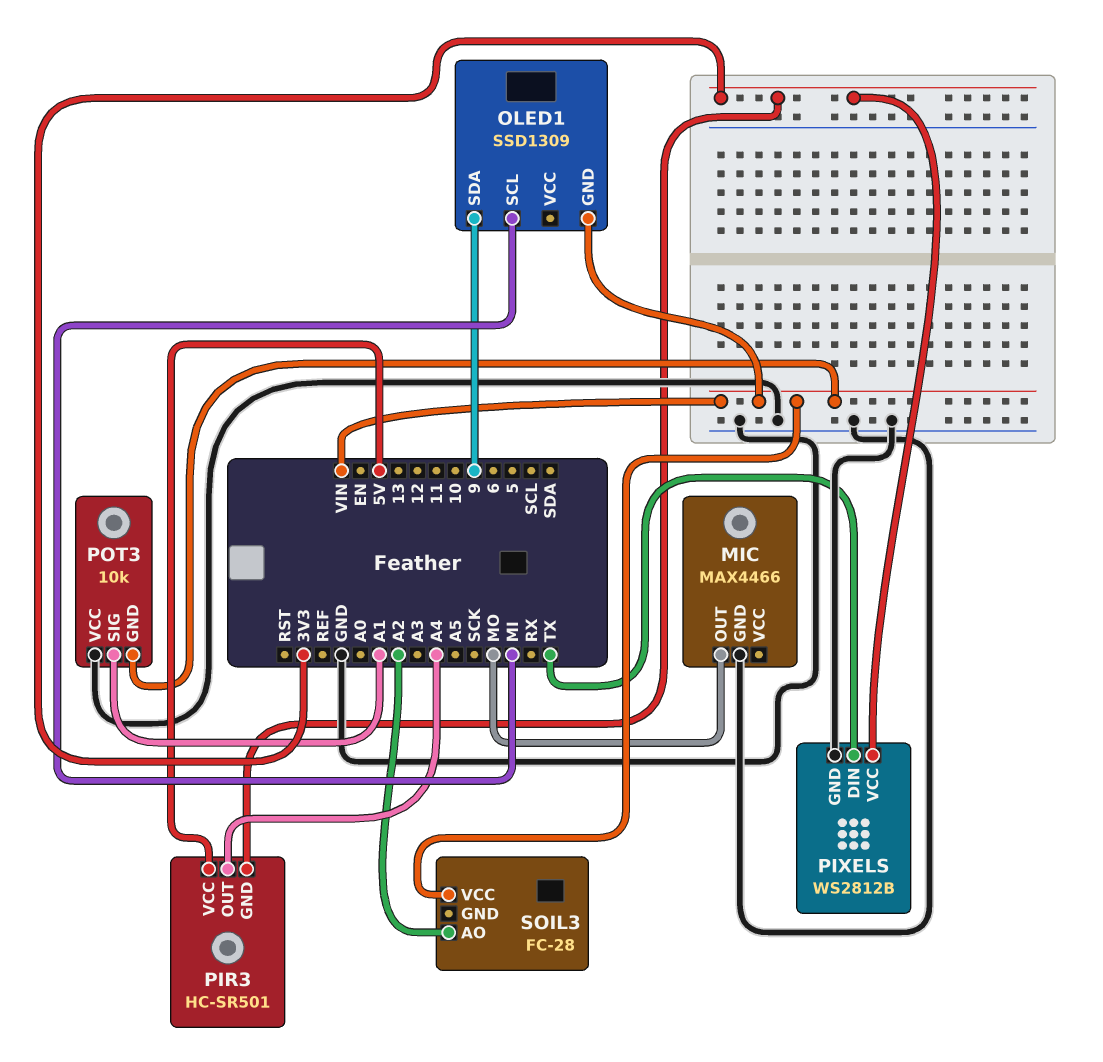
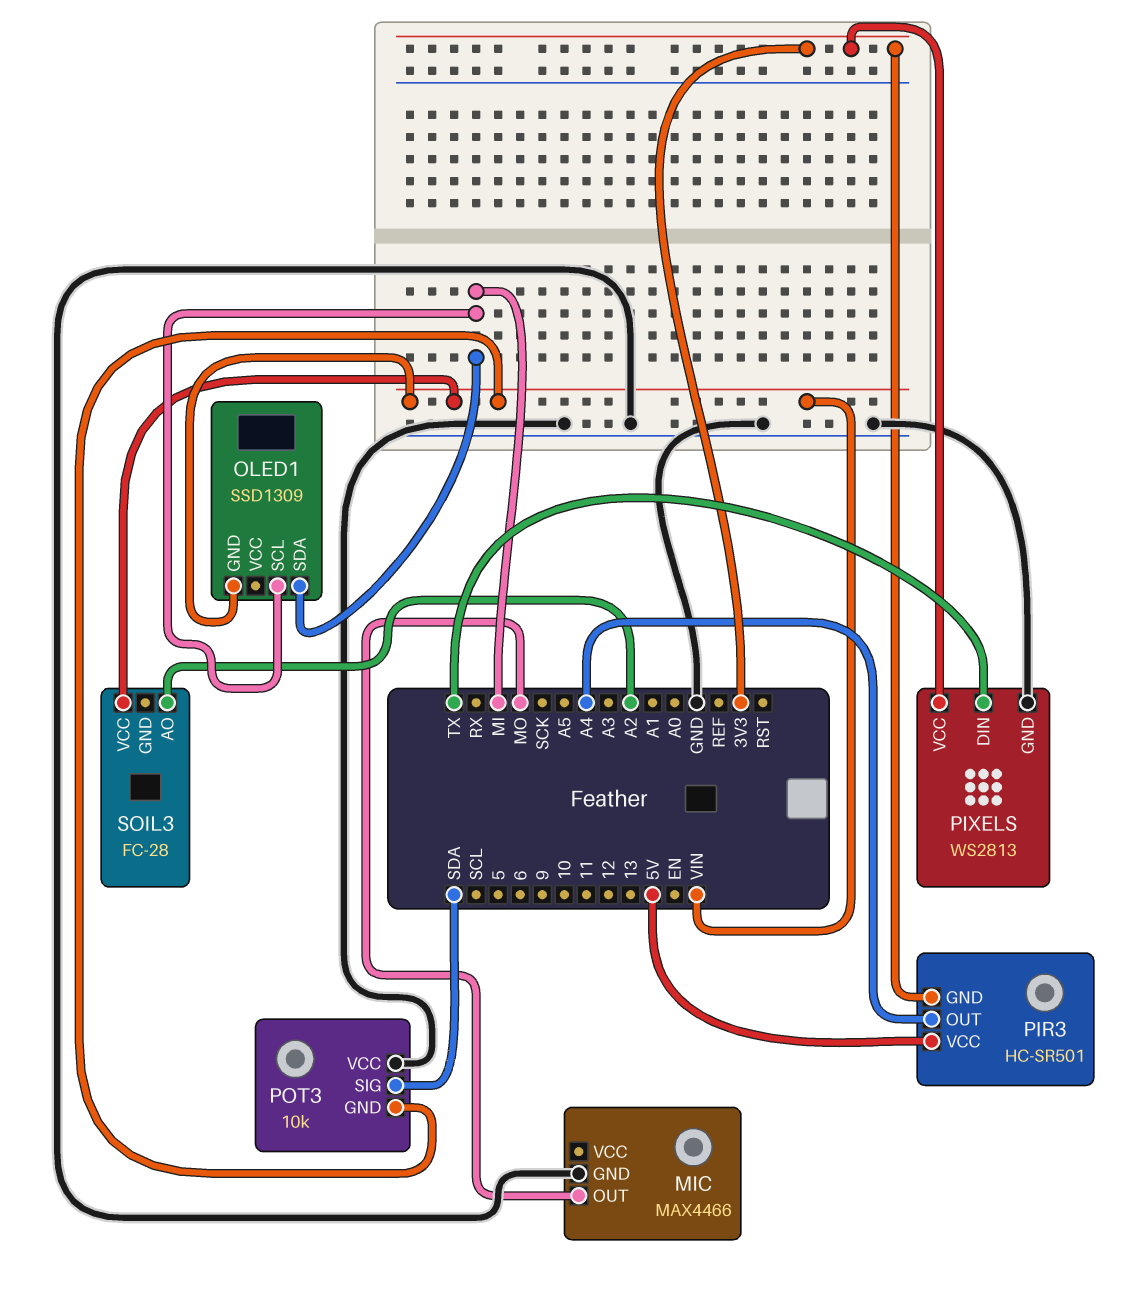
OLED1 pin SDA: 9 -> MI
PIXELS: WS2812B -> WS2813
POT3 pin SIG: A1 -> SDA

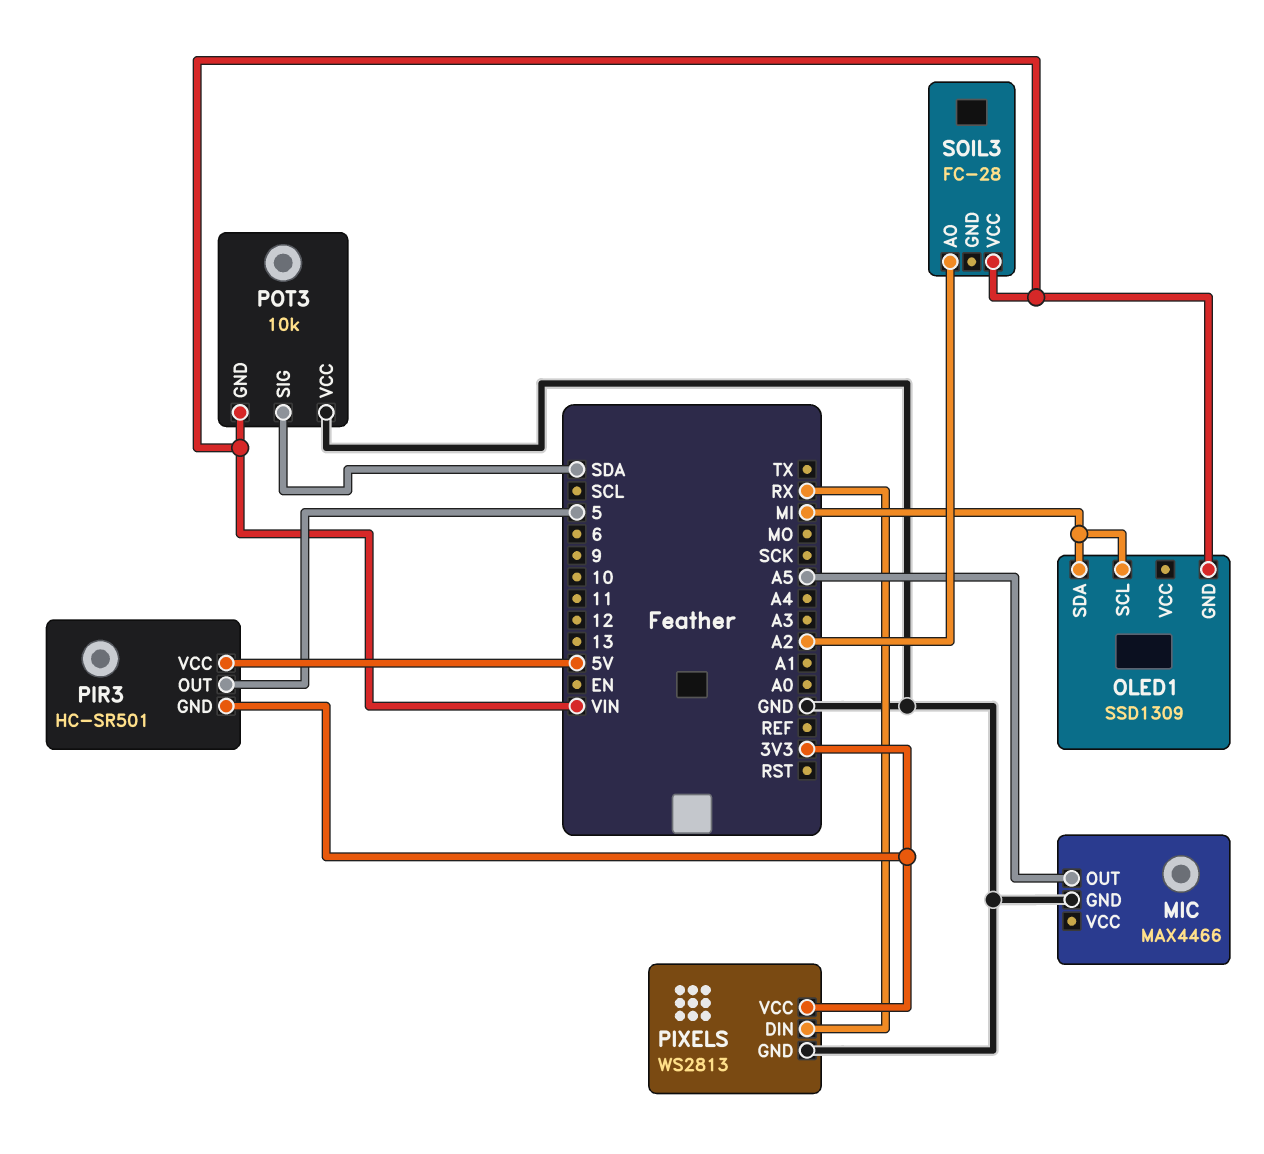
MIC pin OUT: MO -> A5
PIR3 pin OUT: A4 -> 5
PIXELS pin DIN: TX -> RX

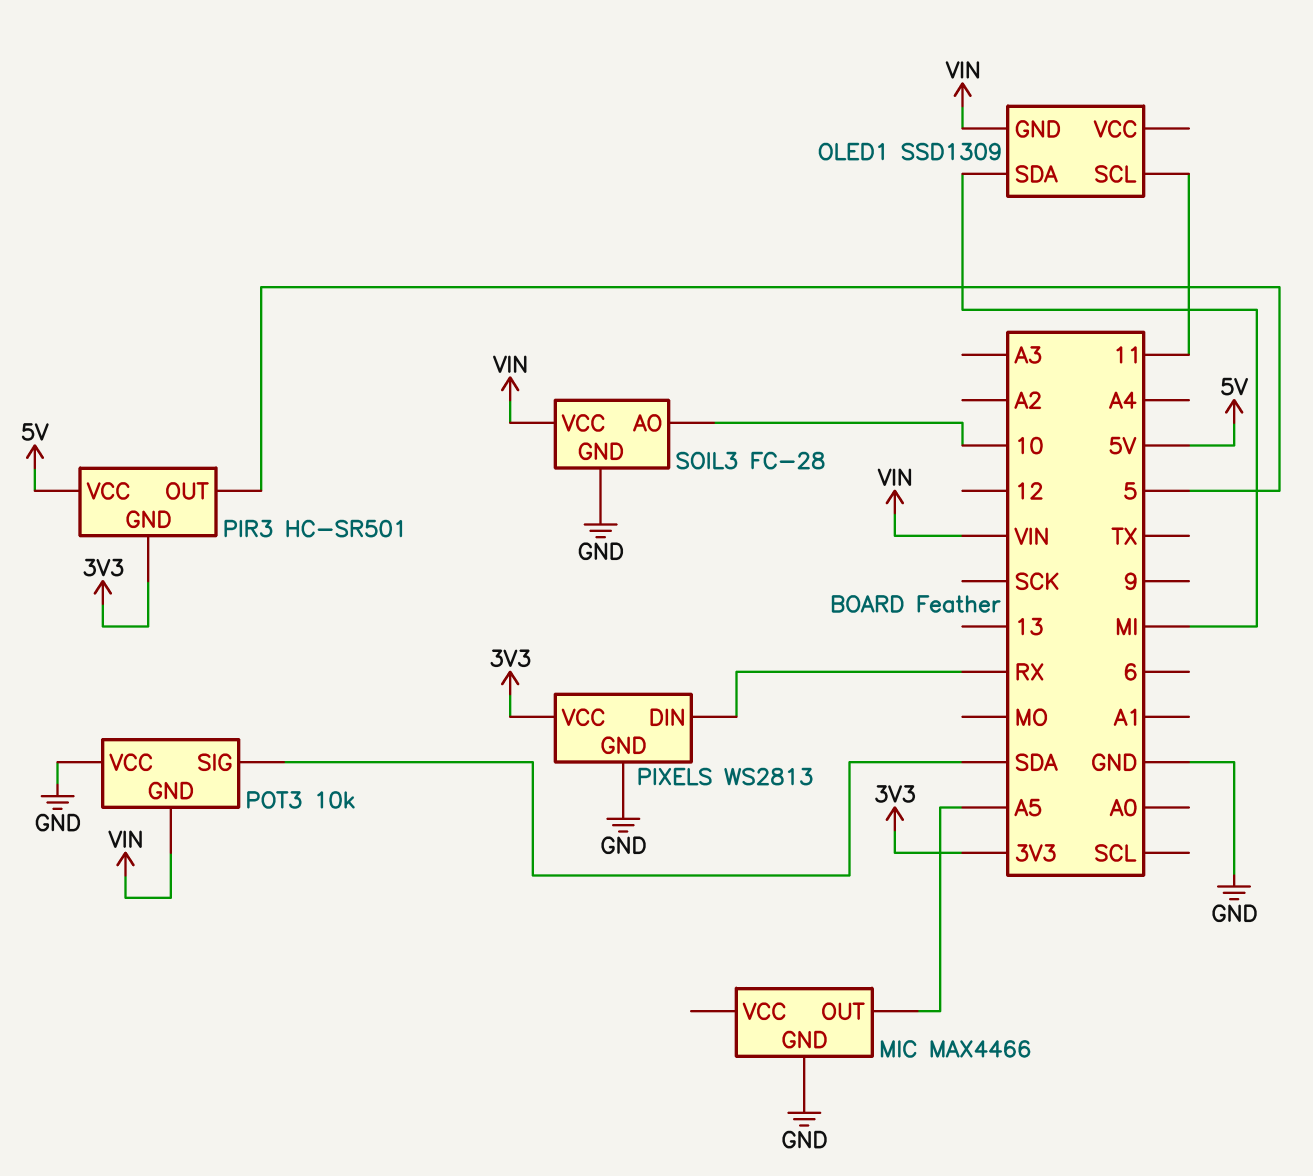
OLED1 pin SCL: MI -> 11
SOIL3 pin AO: A2 -> 10
SOIL3 pin GND: none -> GND

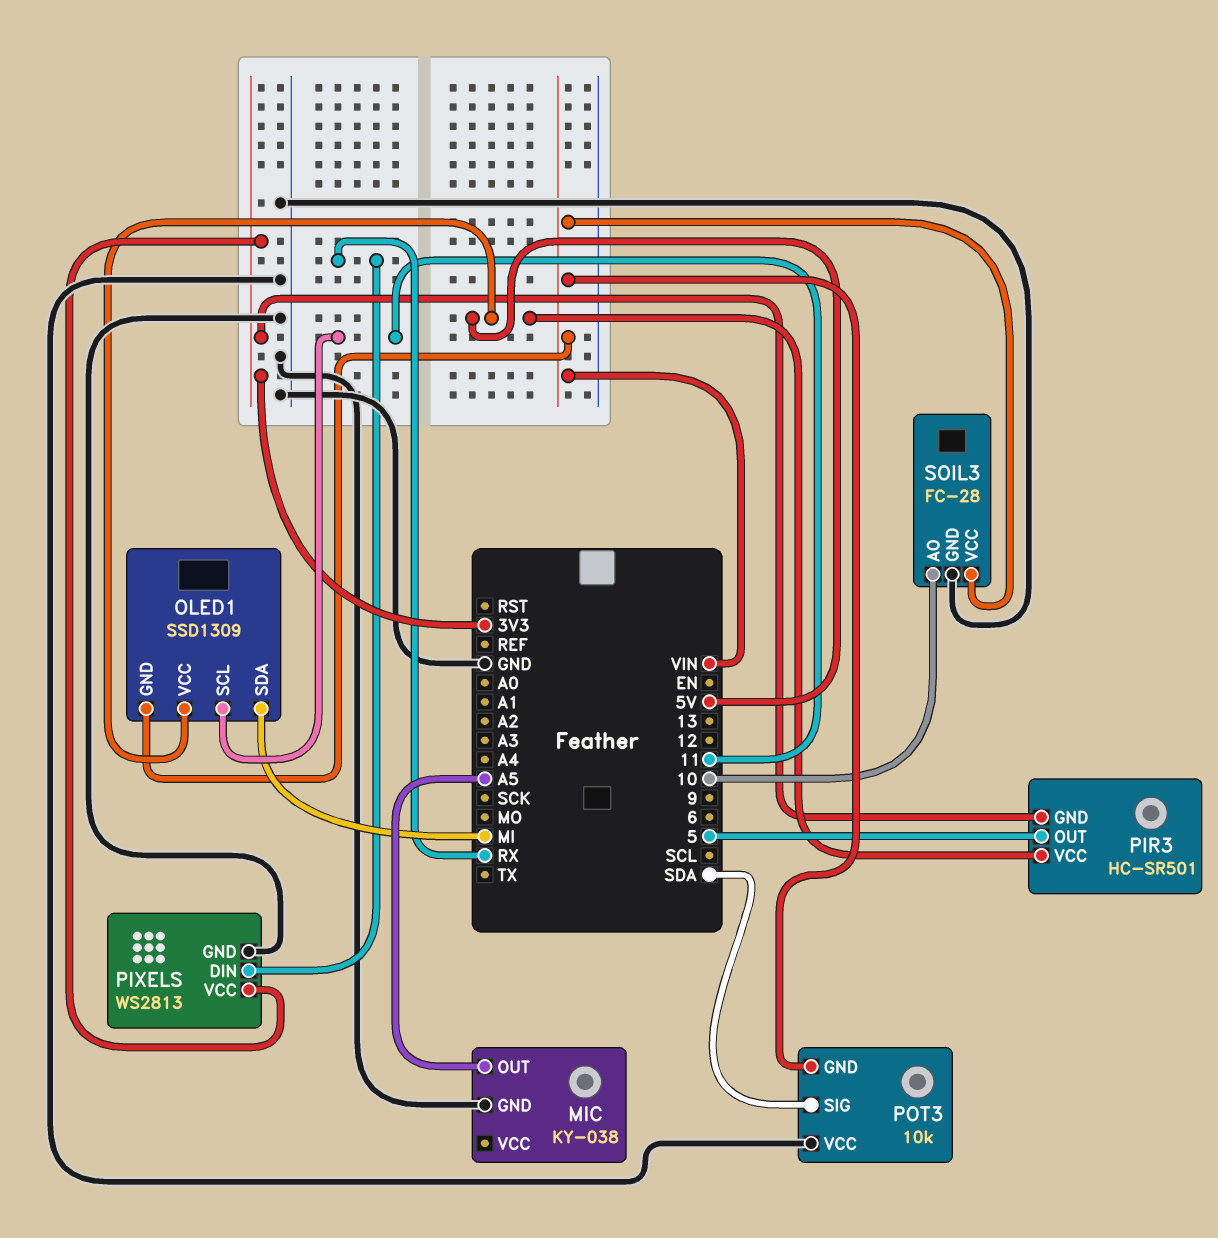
MIC: MAX4466 -> KY-038
OLED1 pin VCC: none -> 5V

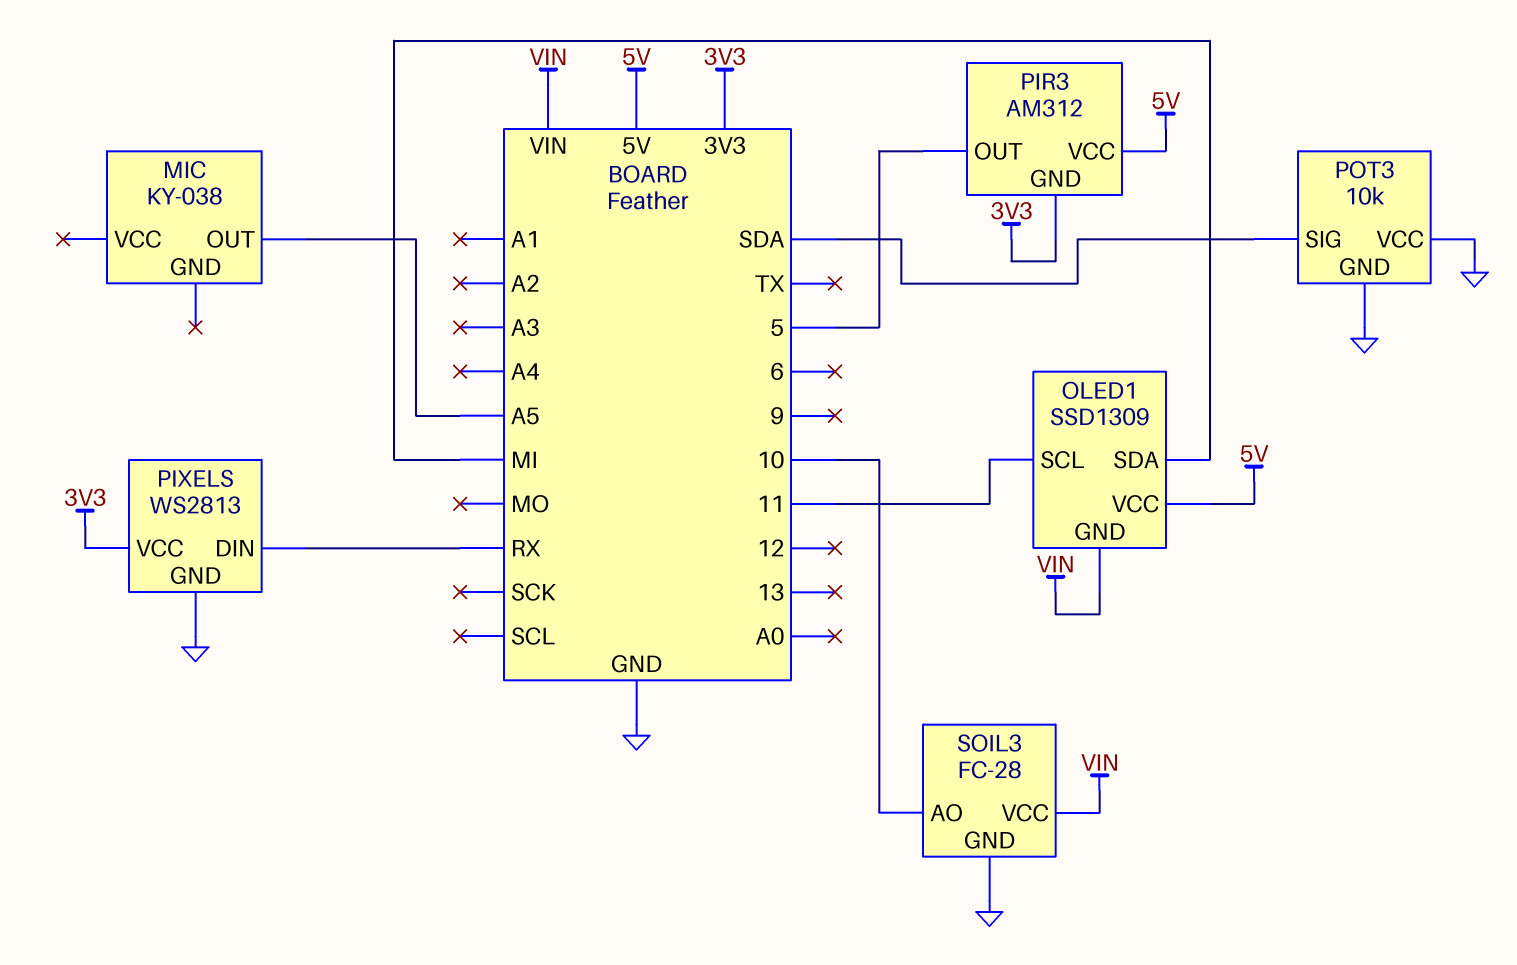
MIC pin GND: GND -> none
PIR3: HC-SR501 -> AM312
POT3 pin GND: VIN -> GND

